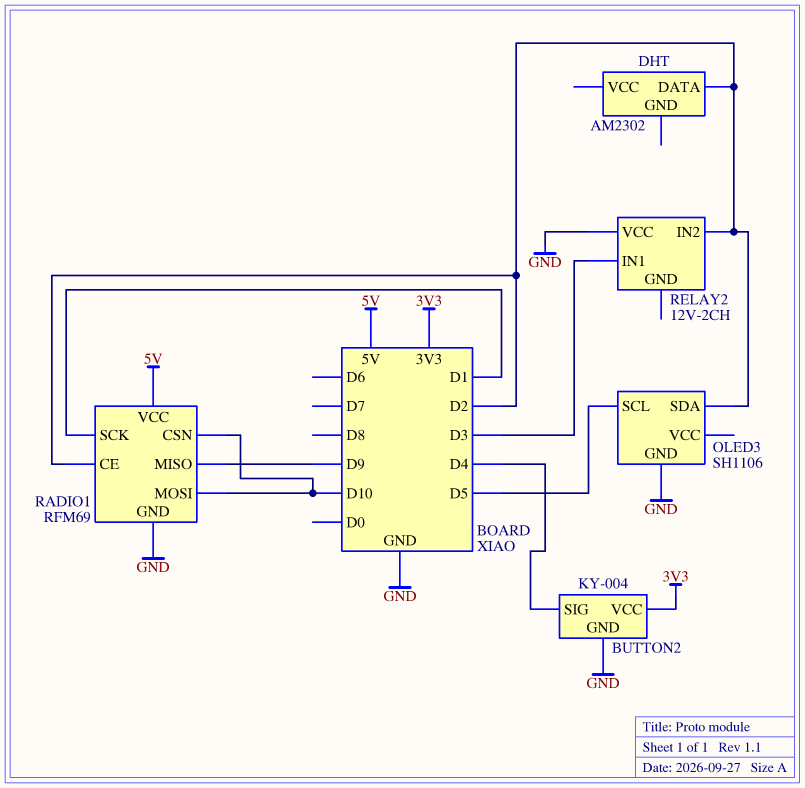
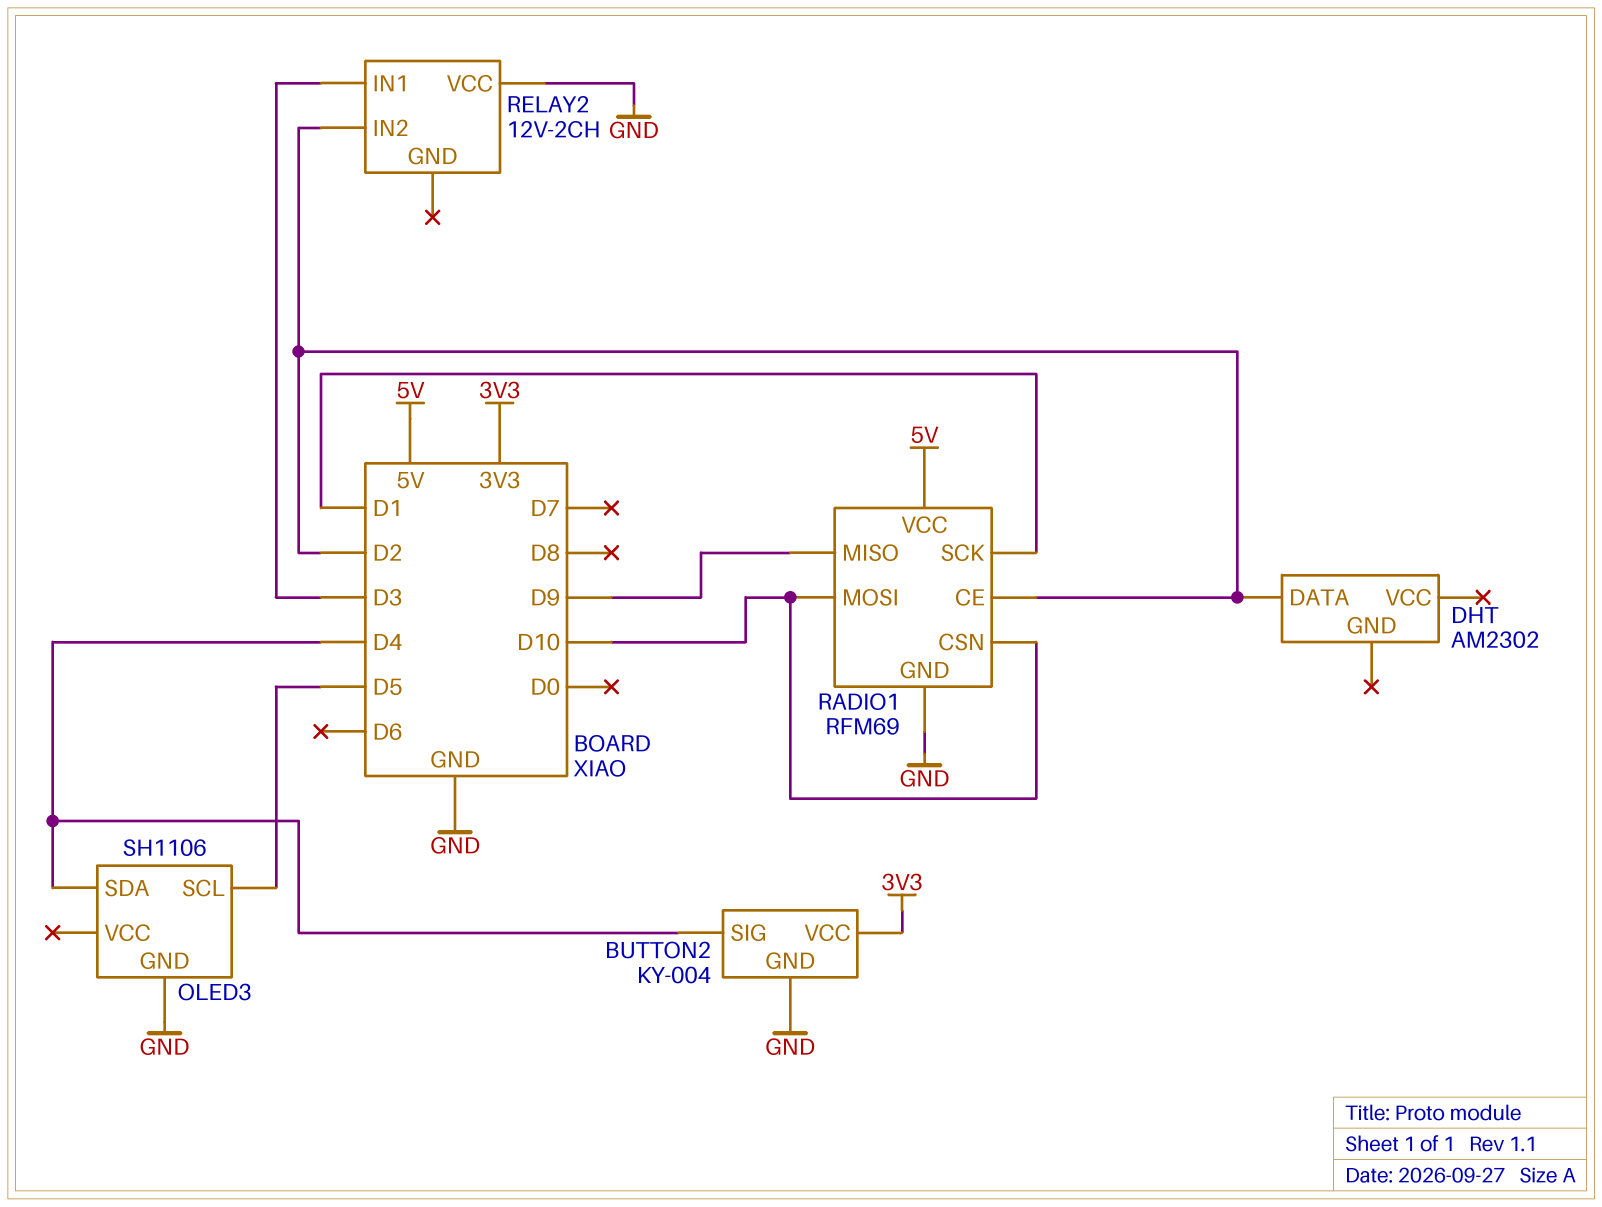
OLED3 pin SDA: D2 -> D4

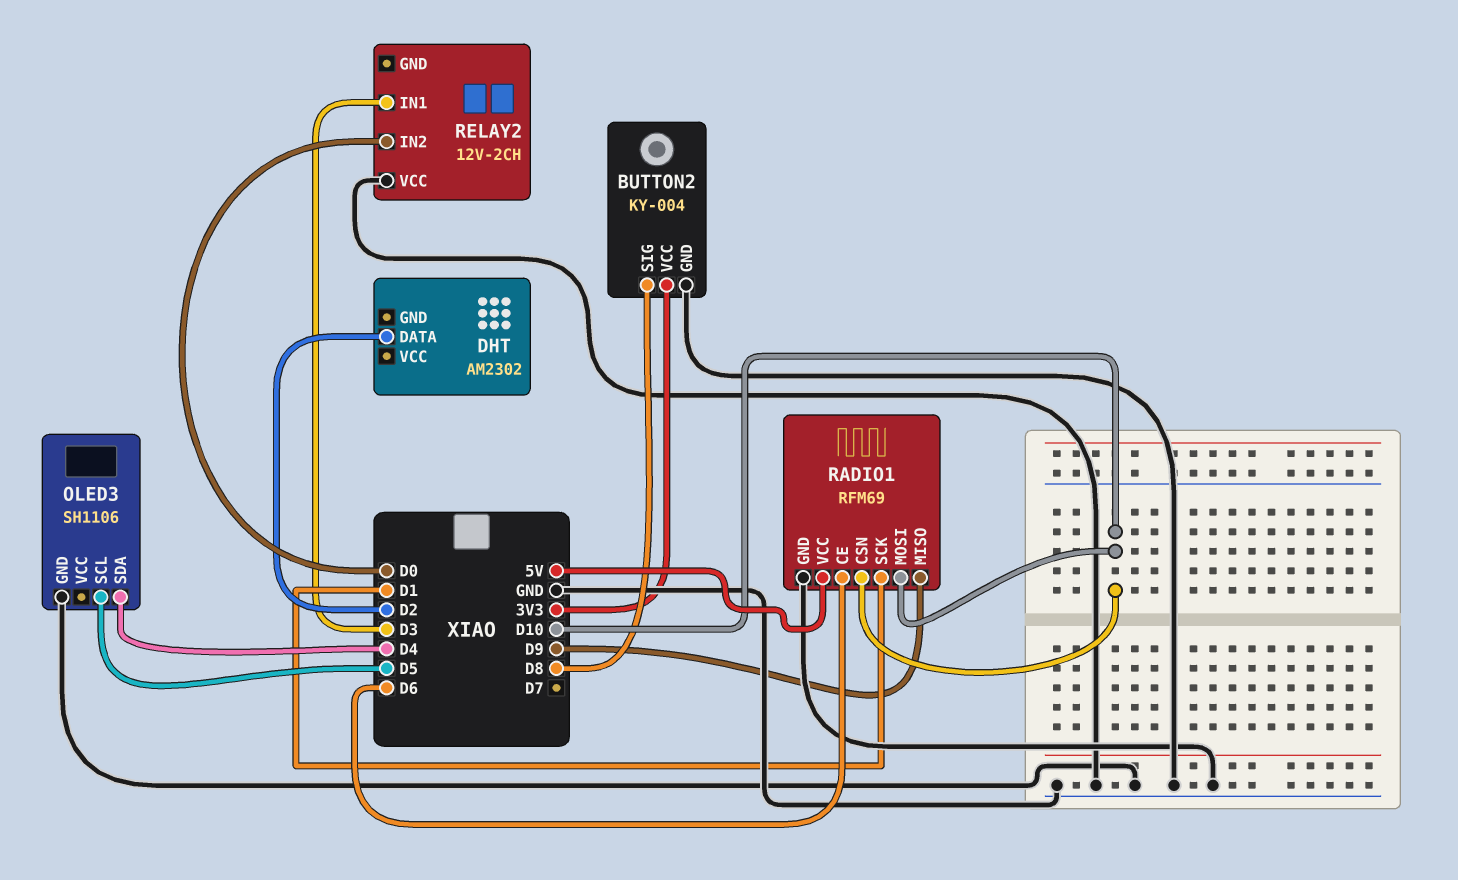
BUTTON2 pin SIG: D4 -> D8
RADIO1 pin CE: D2 -> D6
RELAY2 pin IN2: D2 -> D0

